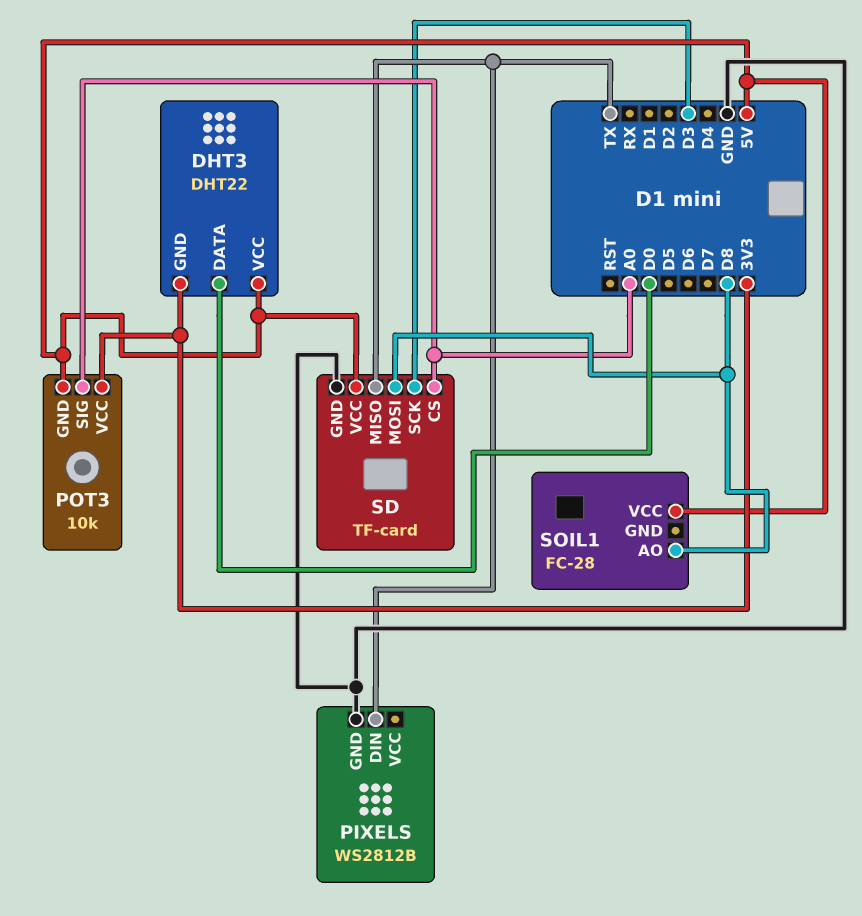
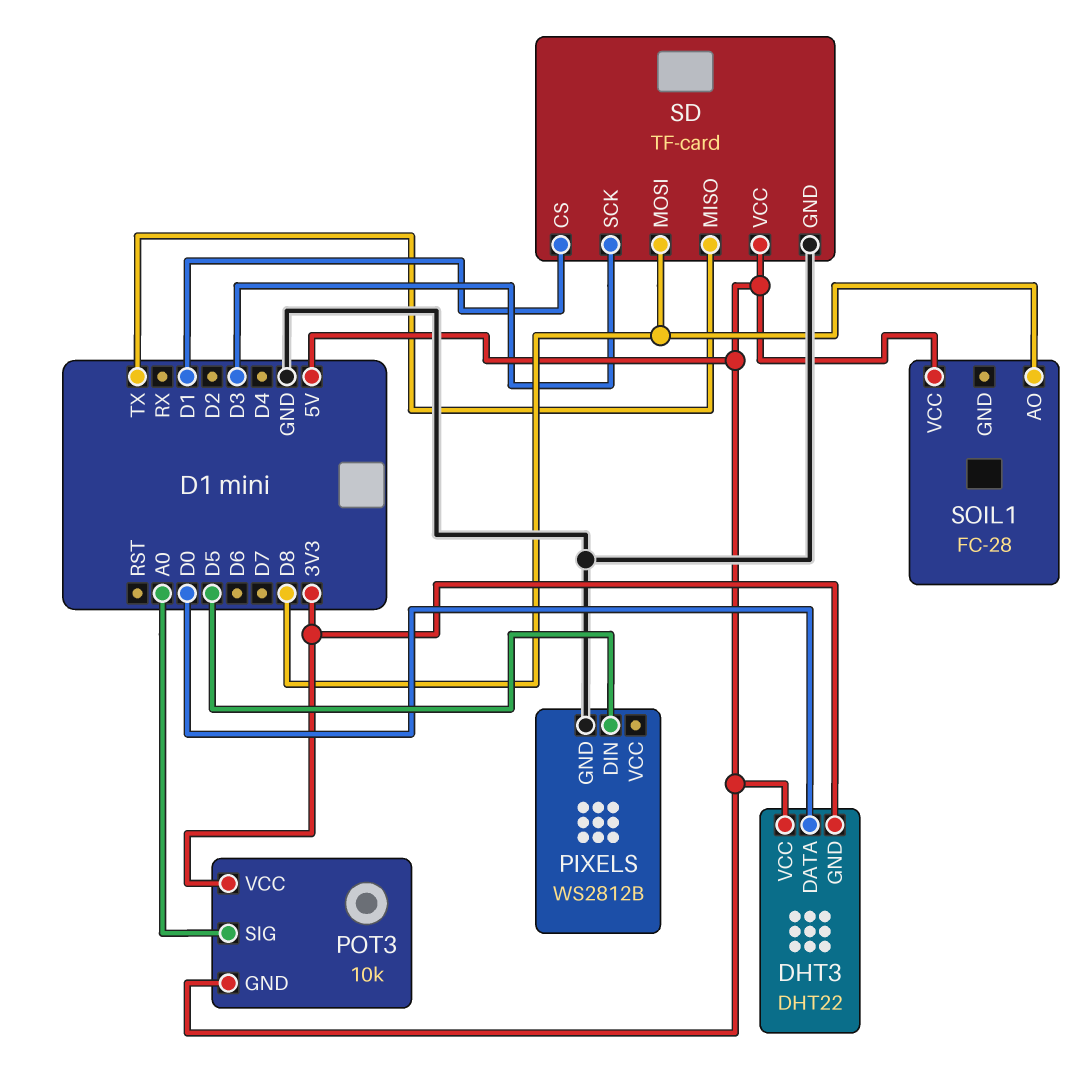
PIXELS pin DIN: TX -> D5
SD pin CS: A0 -> D1

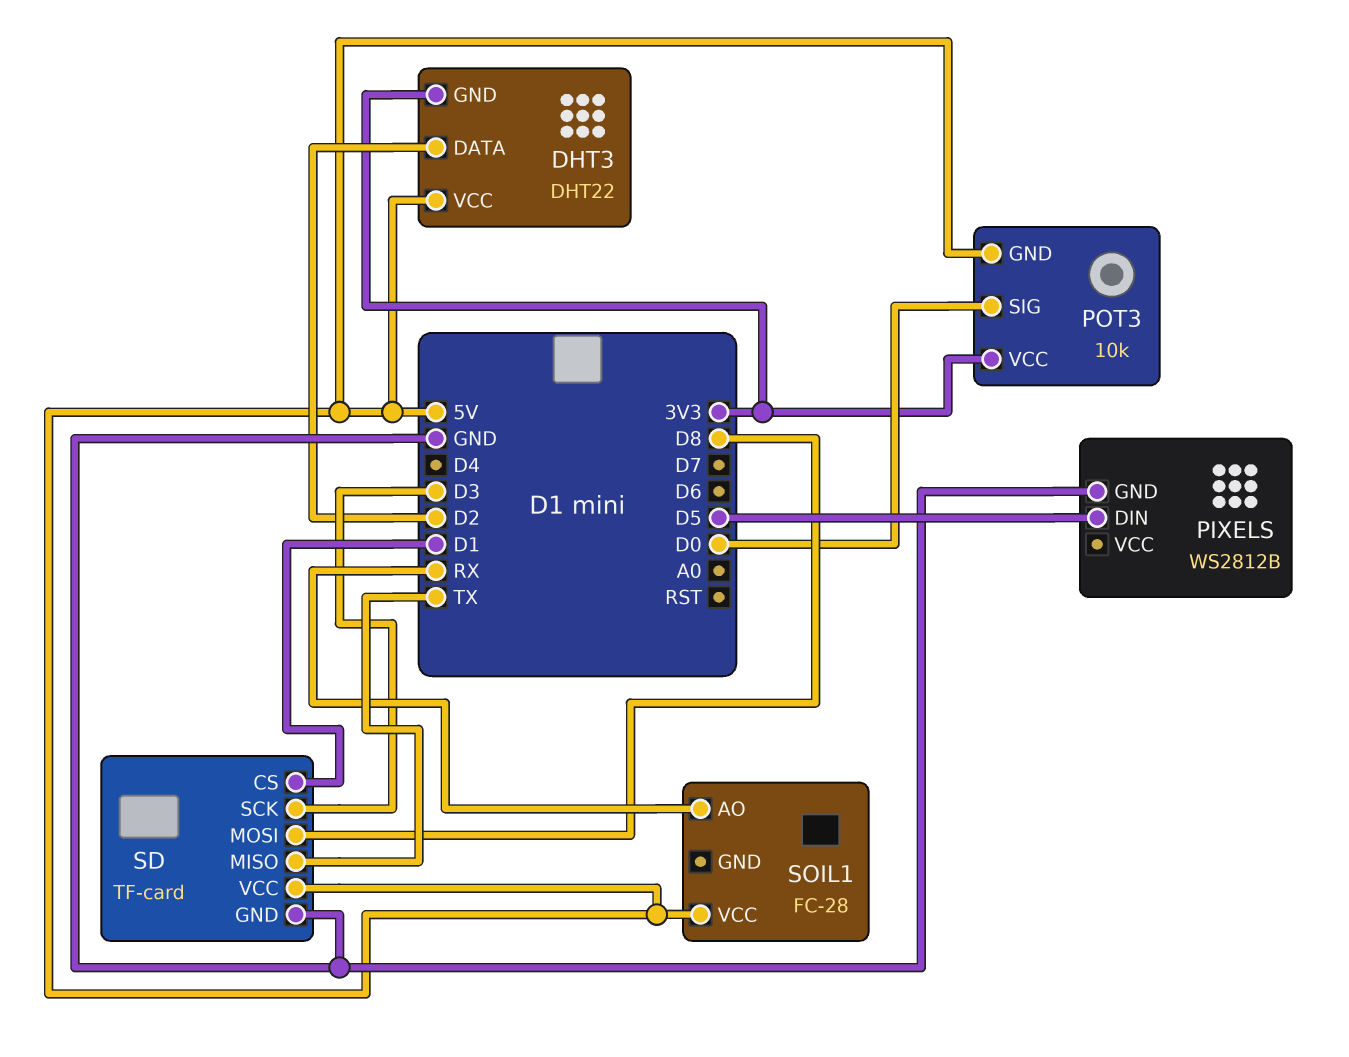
DHT3 pin DATA: D0 -> D2
POT3 pin SIG: A0 -> D0
SOIL1 pin AO: D8 -> RX

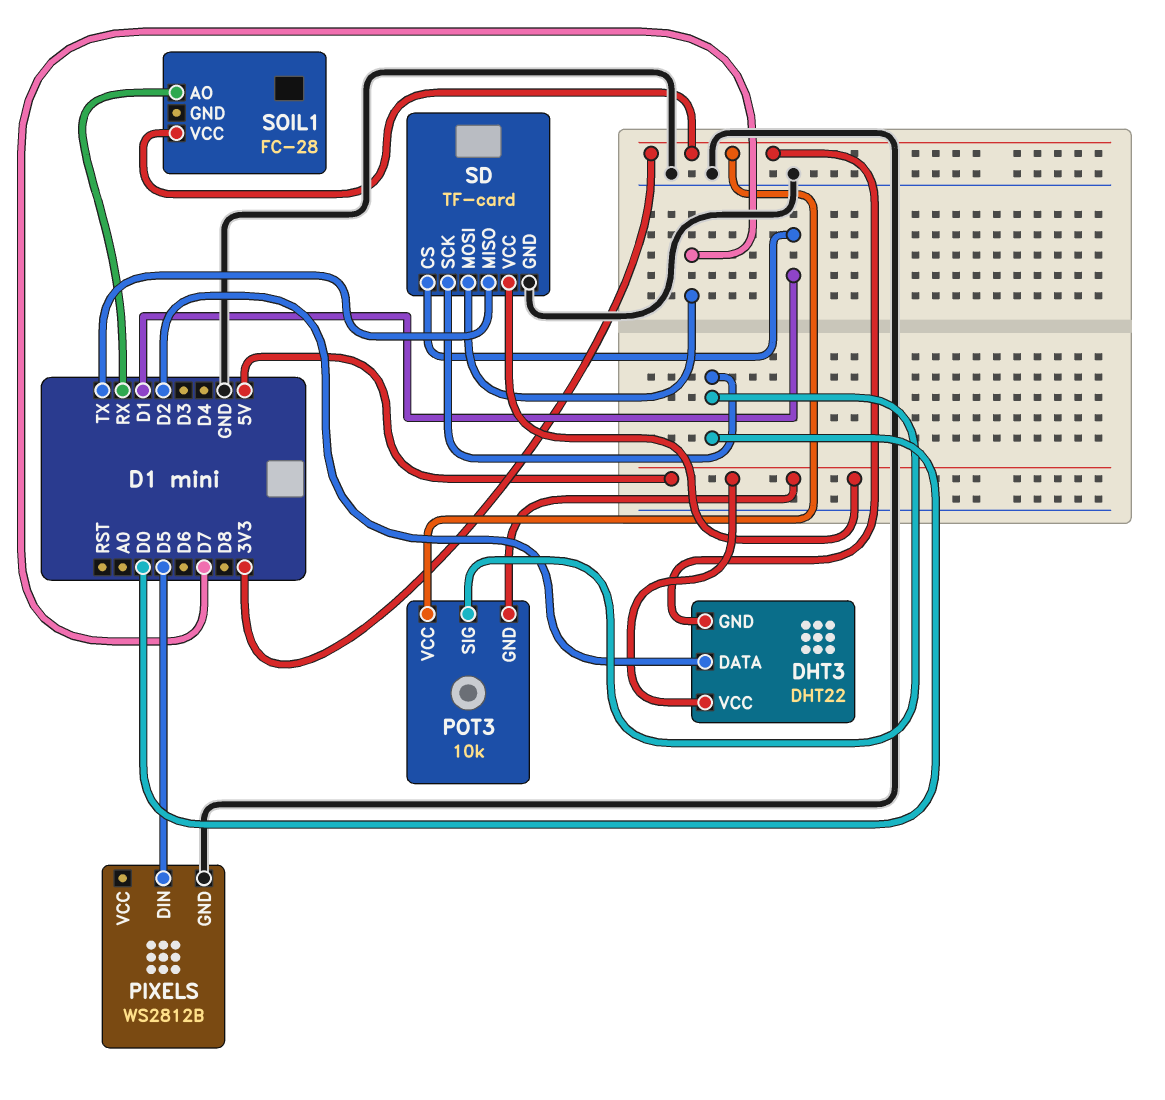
SD pin MOSI: D8 -> D7
SD pin SCK: D3 -> D0
SOIL1 pin VCC: 5V -> 3V3

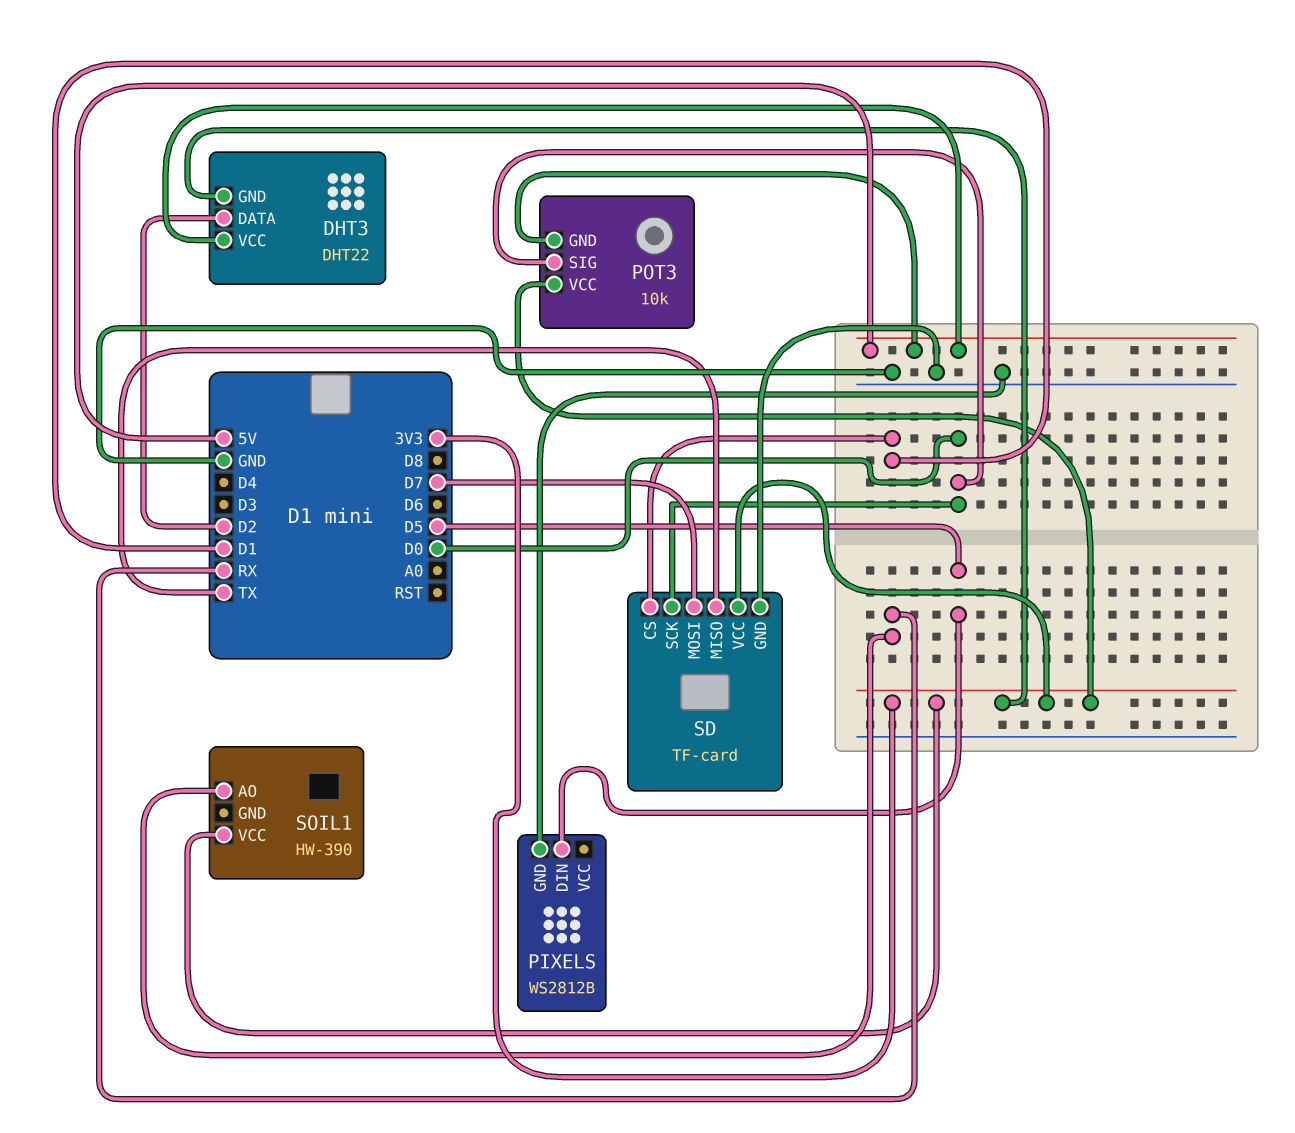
SD pin VCC: 5V -> 3V3
SOIL1: FC-28 -> HW-390

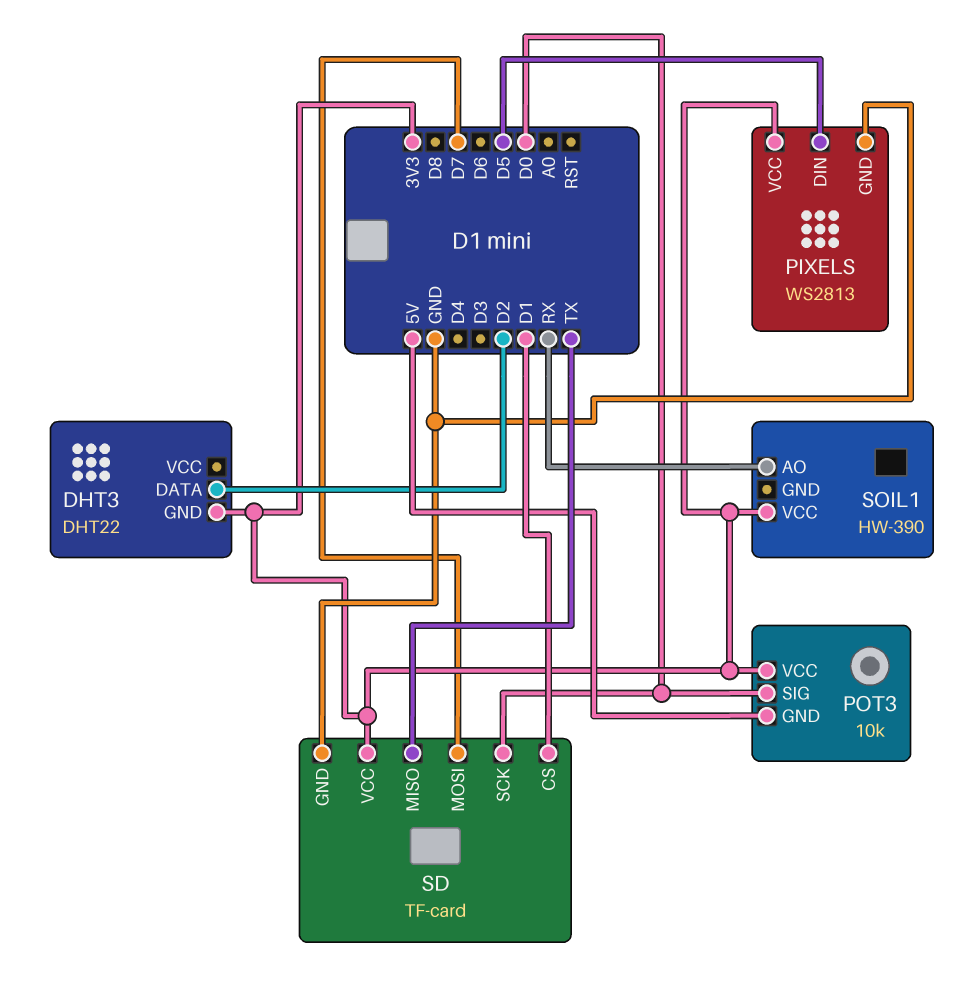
DHT3 pin VCC: 5V -> none
PIXELS: WS2812B -> WS2813
PIXELS pin VCC: none -> 3V3

